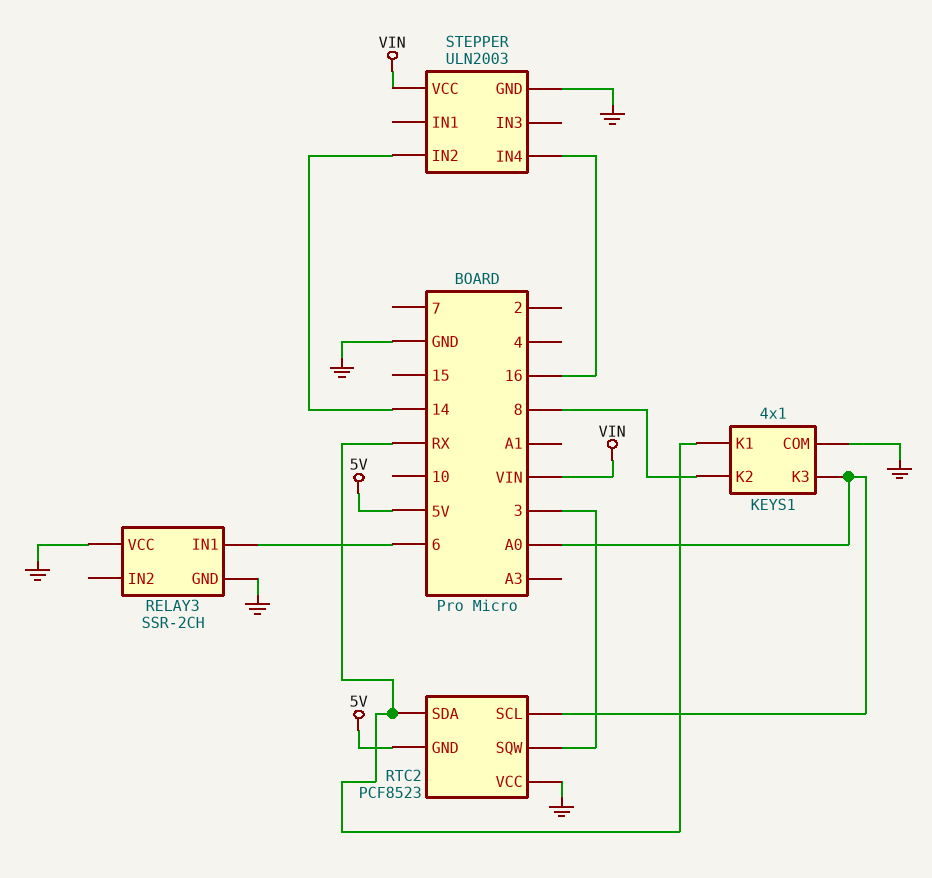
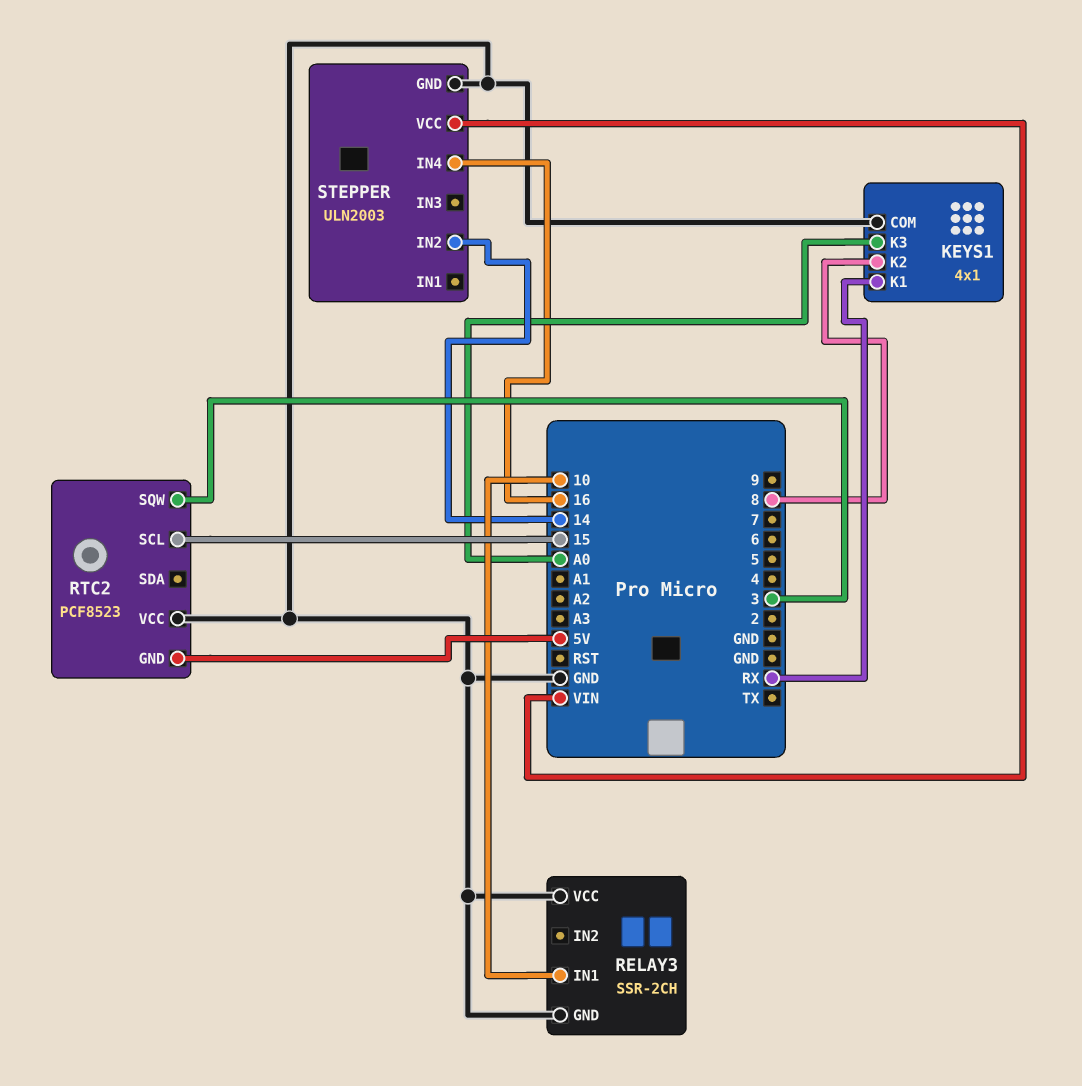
RELAY3 pin IN1: 6 -> 10
RTC2 pin SCL: A0 -> 15
RTC2 pin SDA: RX -> none

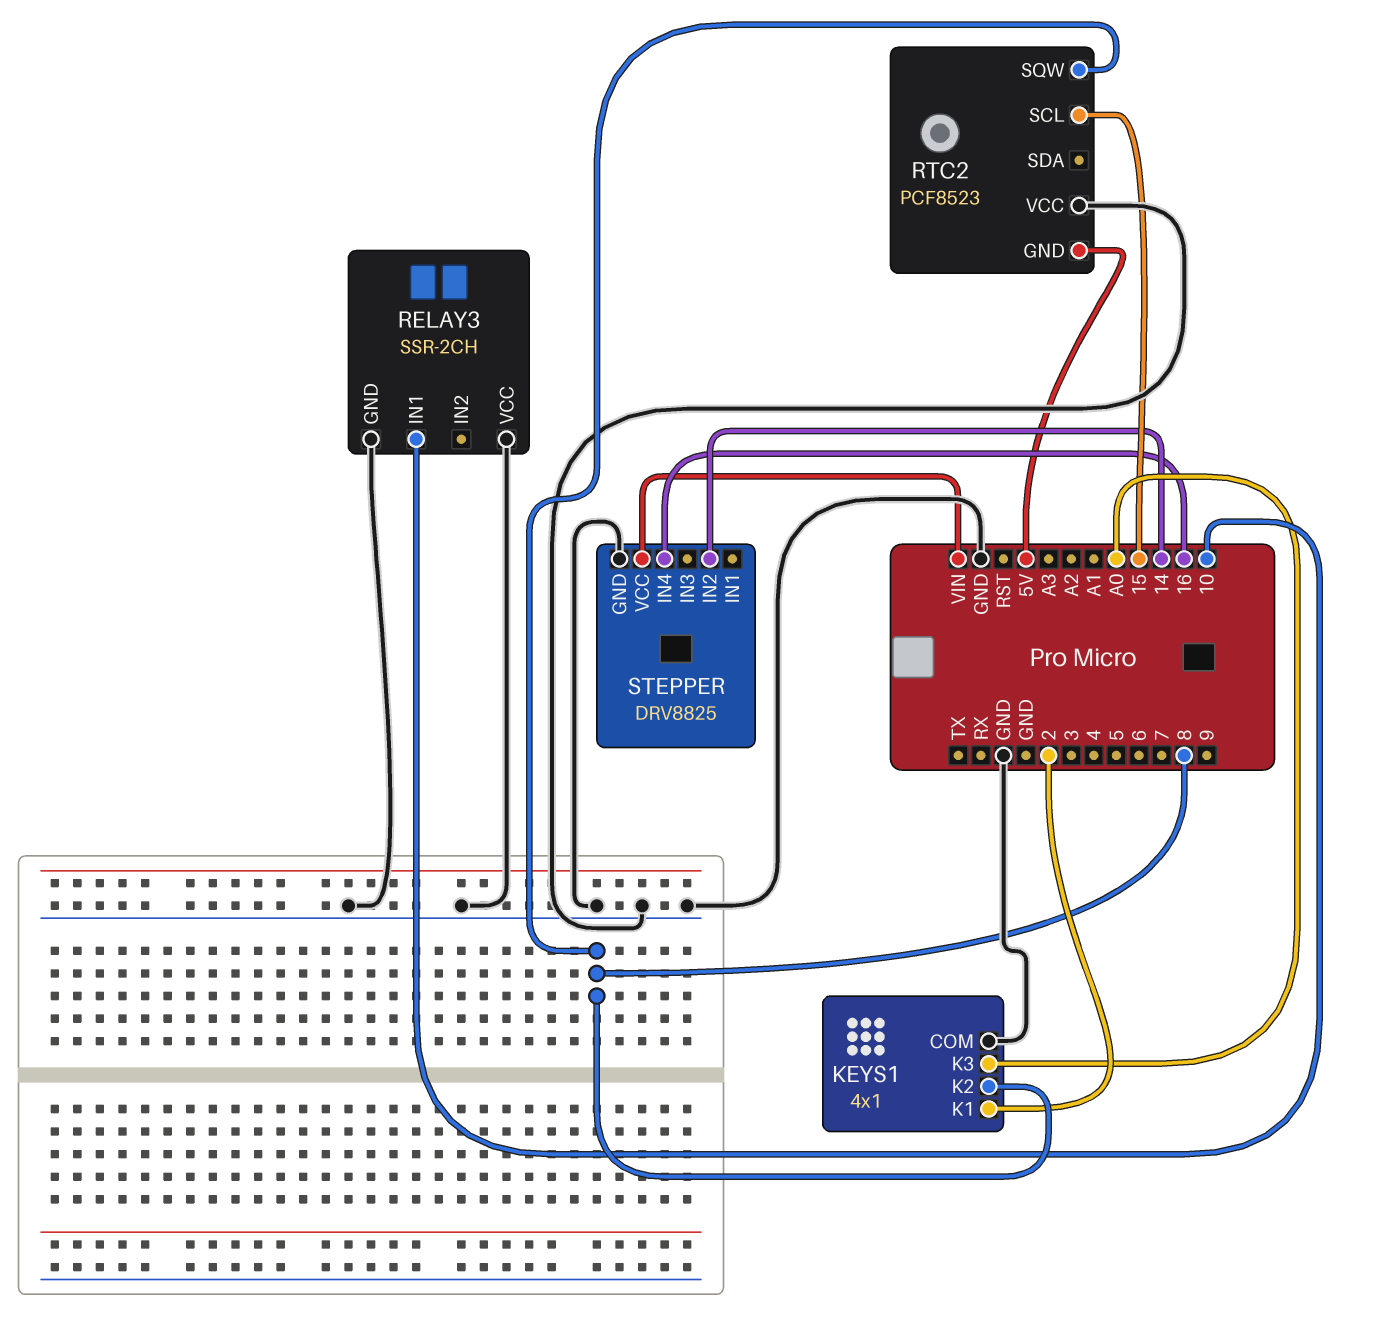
KEYS1 pin K1: RX -> 2
RTC2 pin SQW: 3 -> 8
STEPPER: ULN2003 -> DRV8825

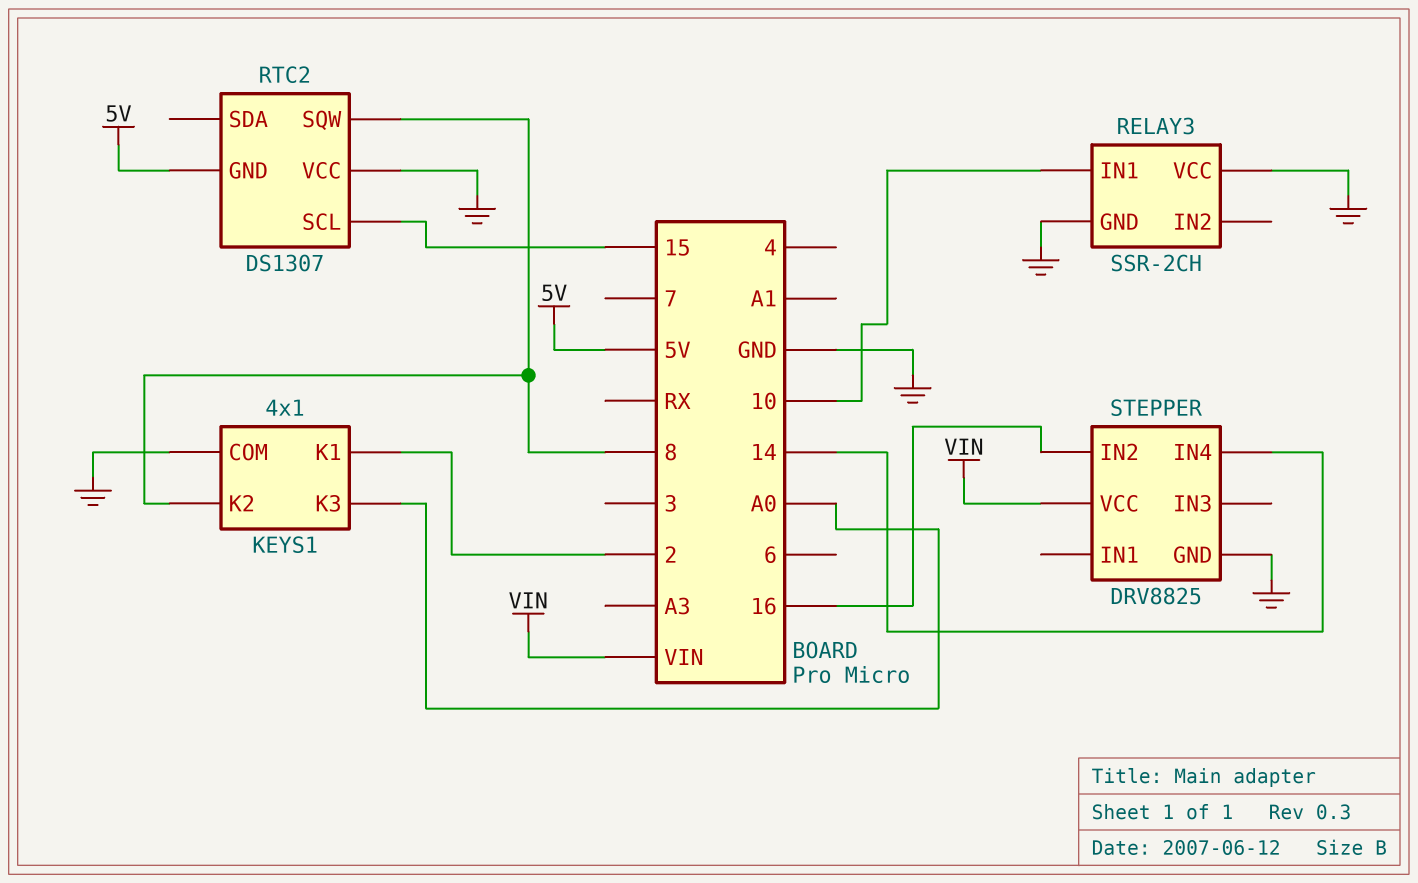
RTC2: PCF8523 -> DS1307
STEPPER pin IN2: 14 -> 16
STEPPER pin IN4: 16 -> 14

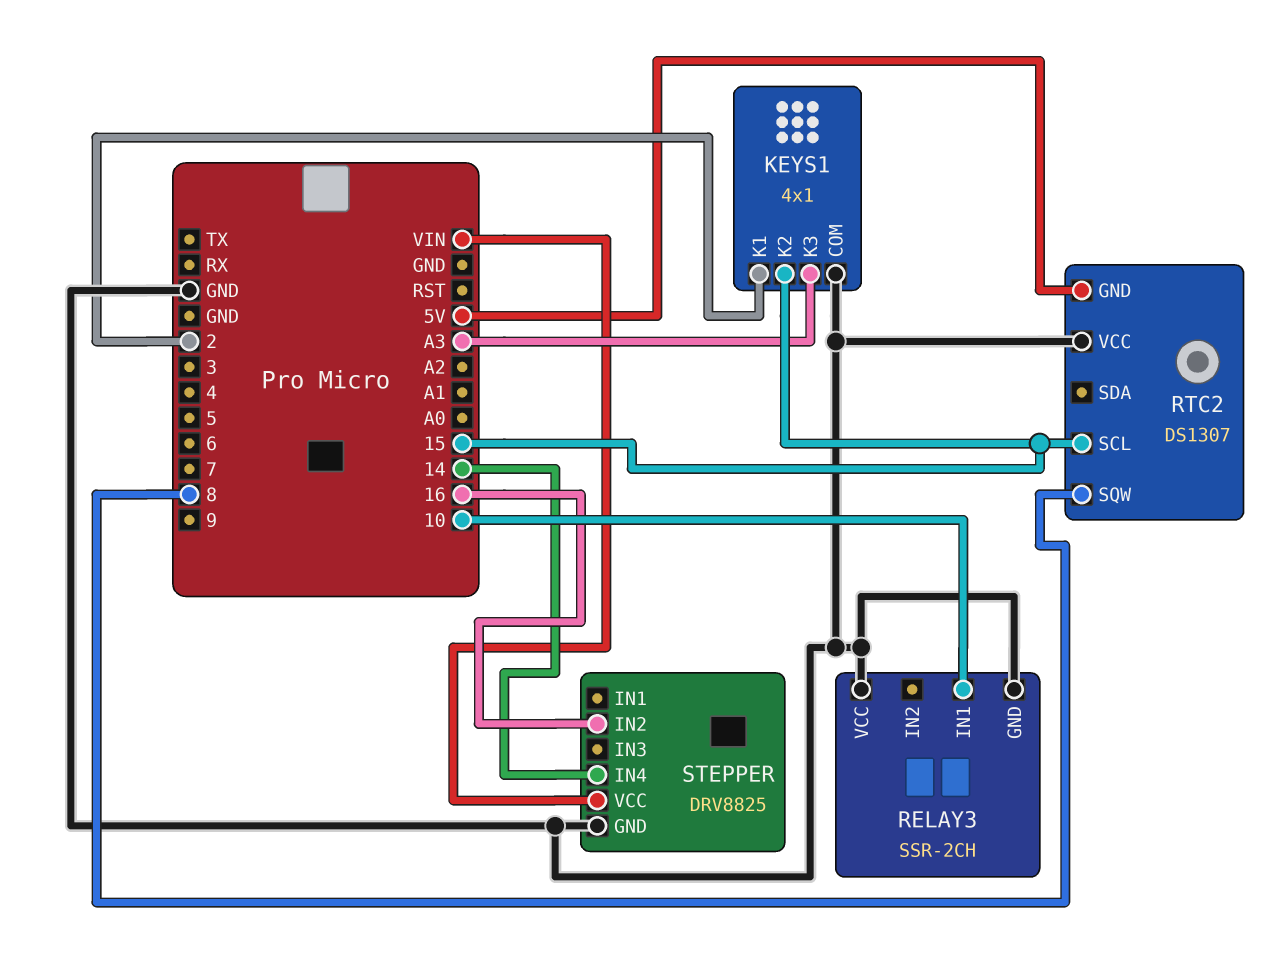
KEYS1 pin K2: 8 -> 15
KEYS1 pin K3: A0 -> A3

